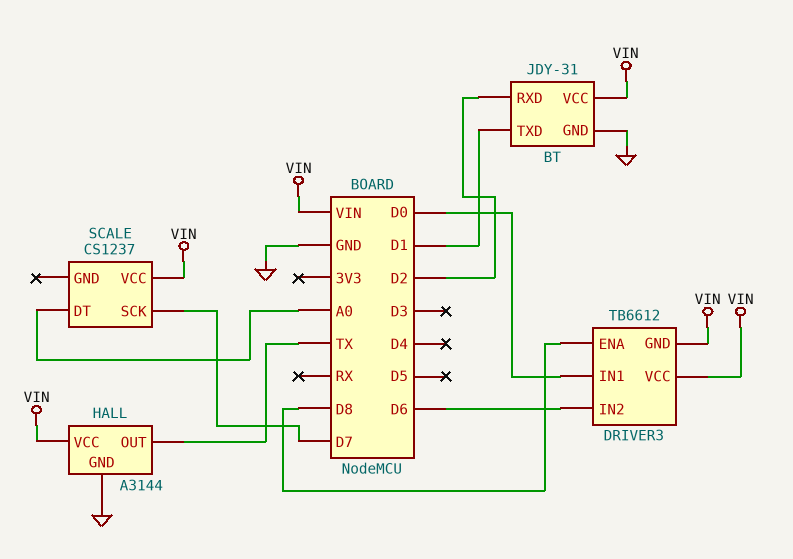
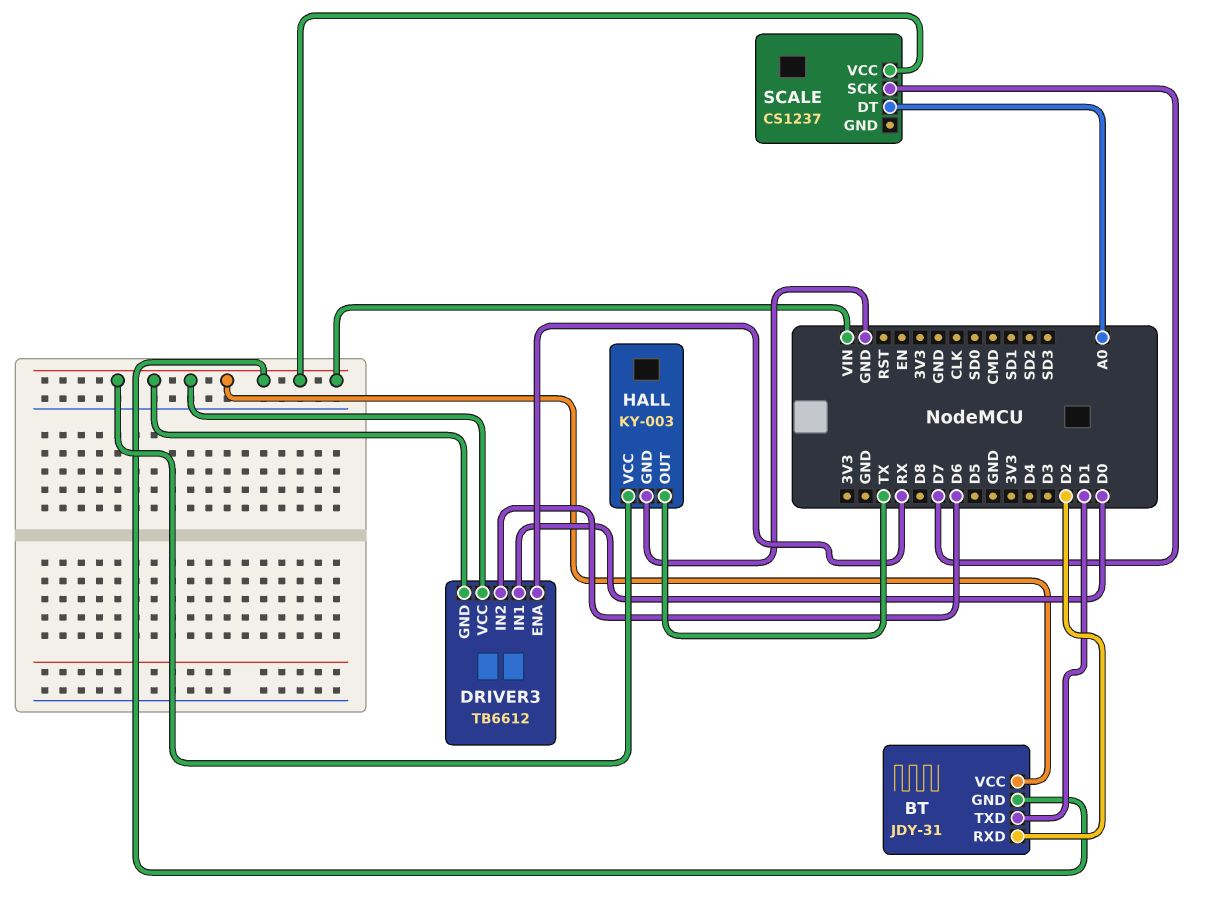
BT pin GND: GND -> VIN
DRIVER3 pin ENA: D8 -> RX
HALL: A3144 -> KY-003

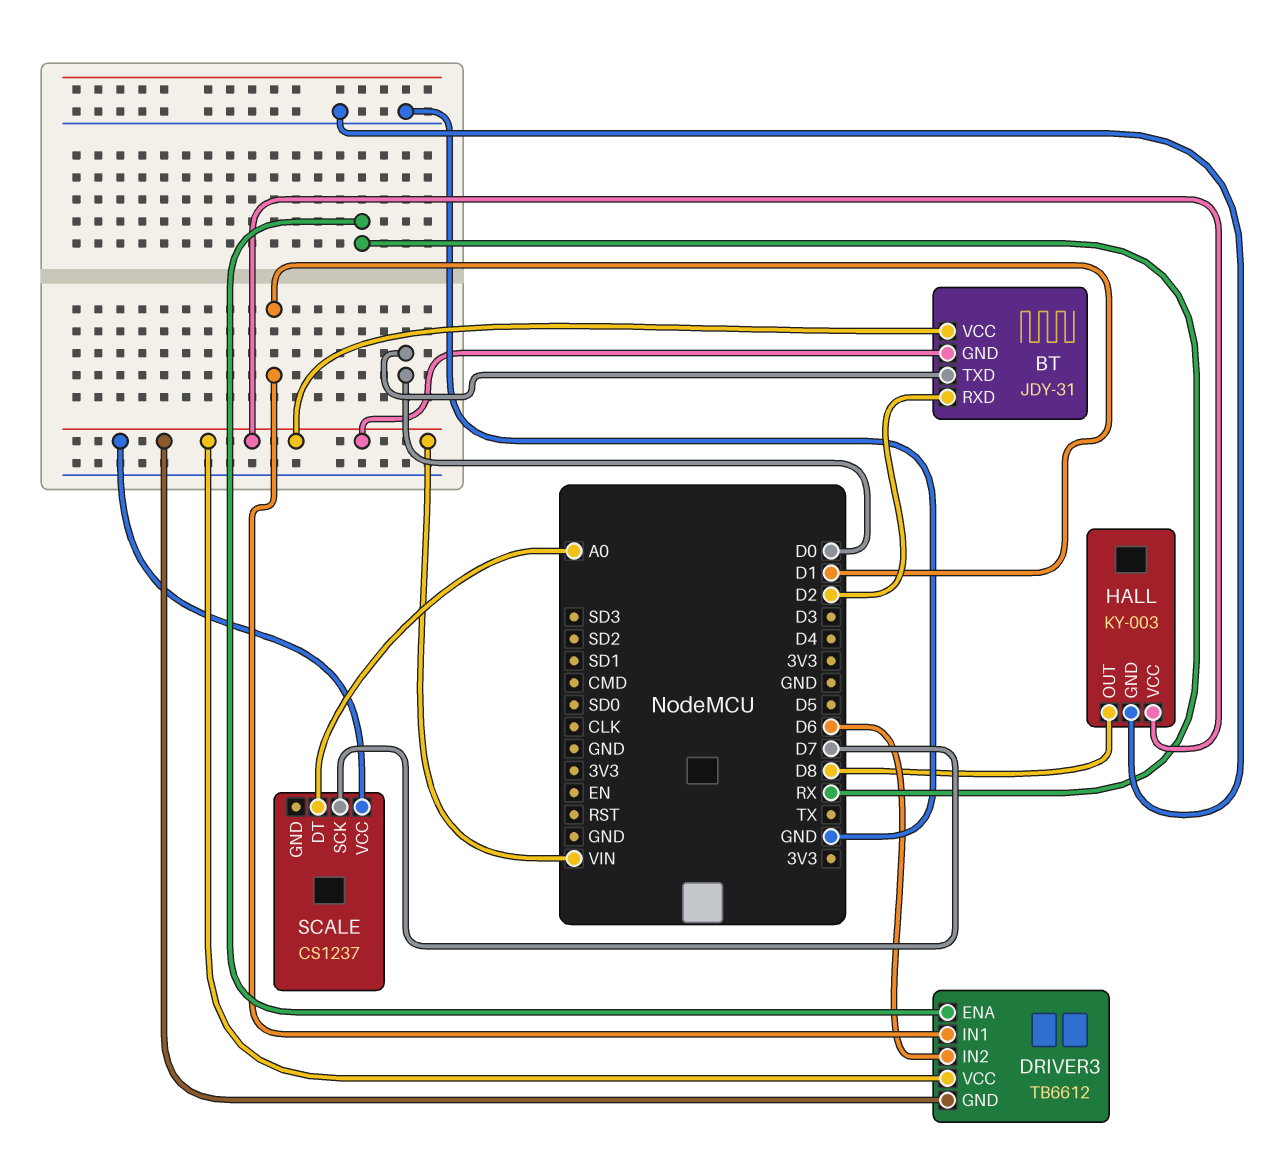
BT pin TXD: D1 -> D0
DRIVER3 pin IN1: D0 -> D1
HALL pin OUT: TX -> D8

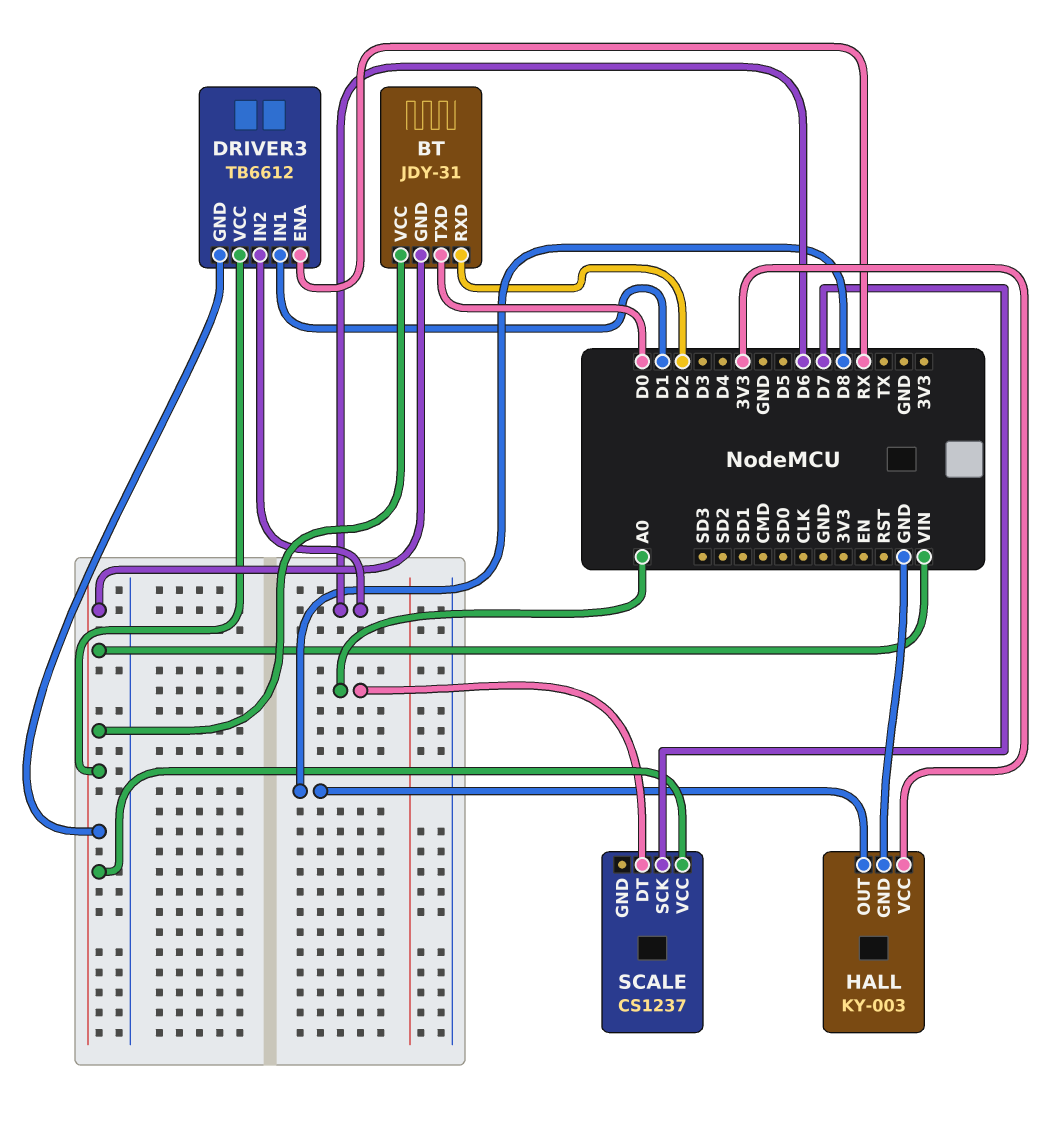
HALL pin VCC: VIN -> 3V3

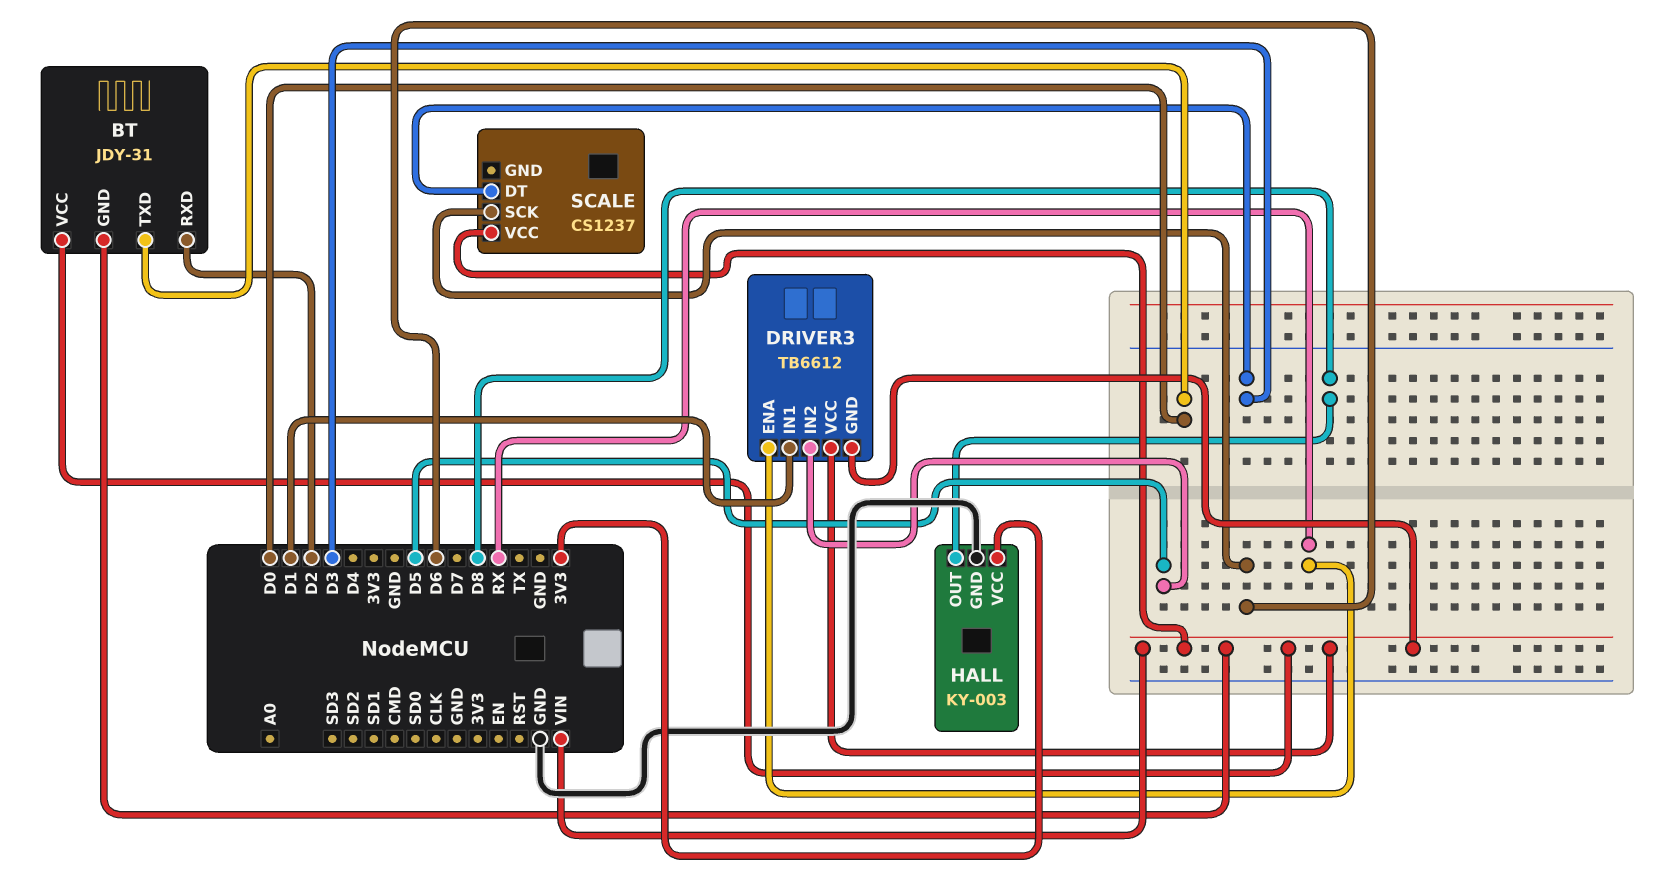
DRIVER3 pin IN2: D6 -> D5
SCALE pin DT: A0 -> D3
SCALE pin SCK: D7 -> D6

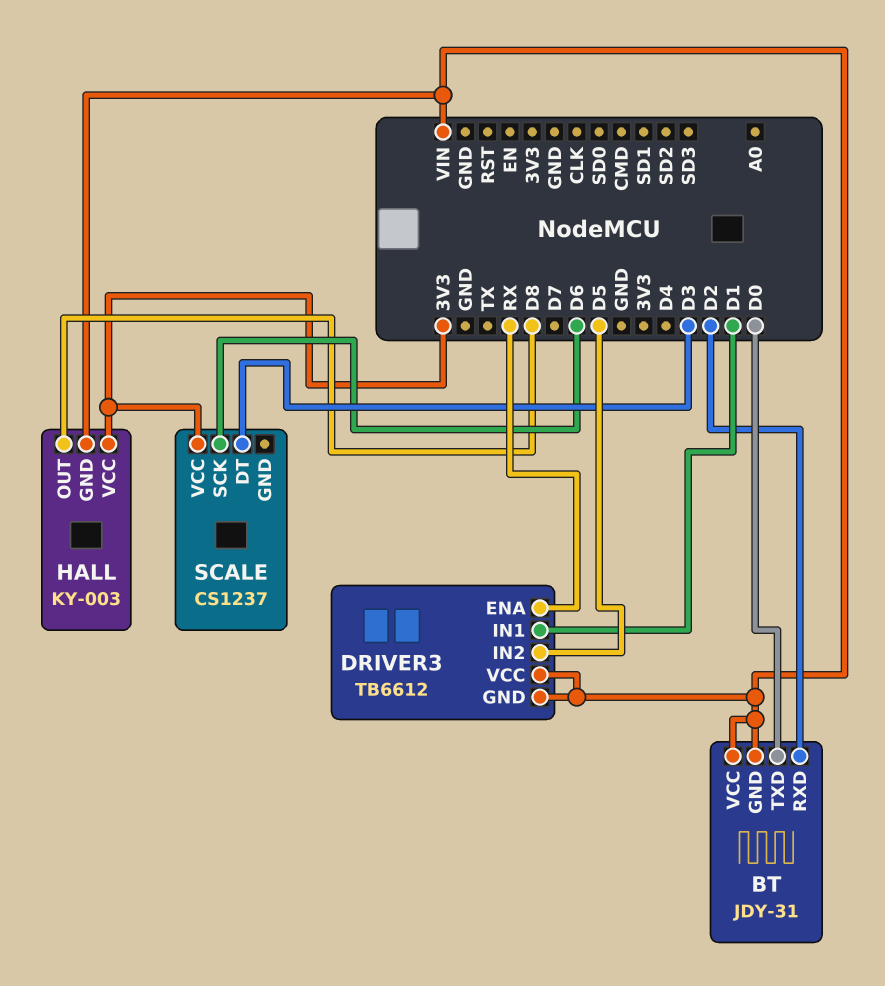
HALL pin GND: GND -> VIN
SCALE pin VCC: VIN -> 3V3

